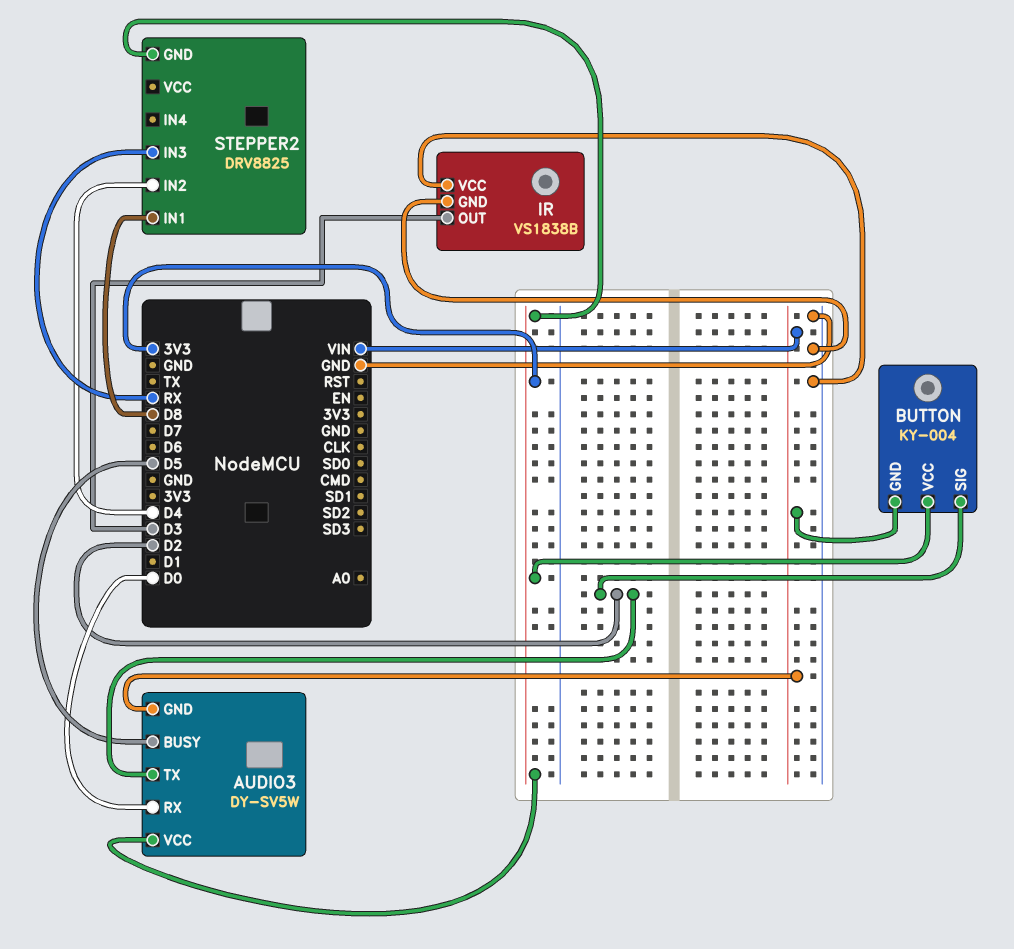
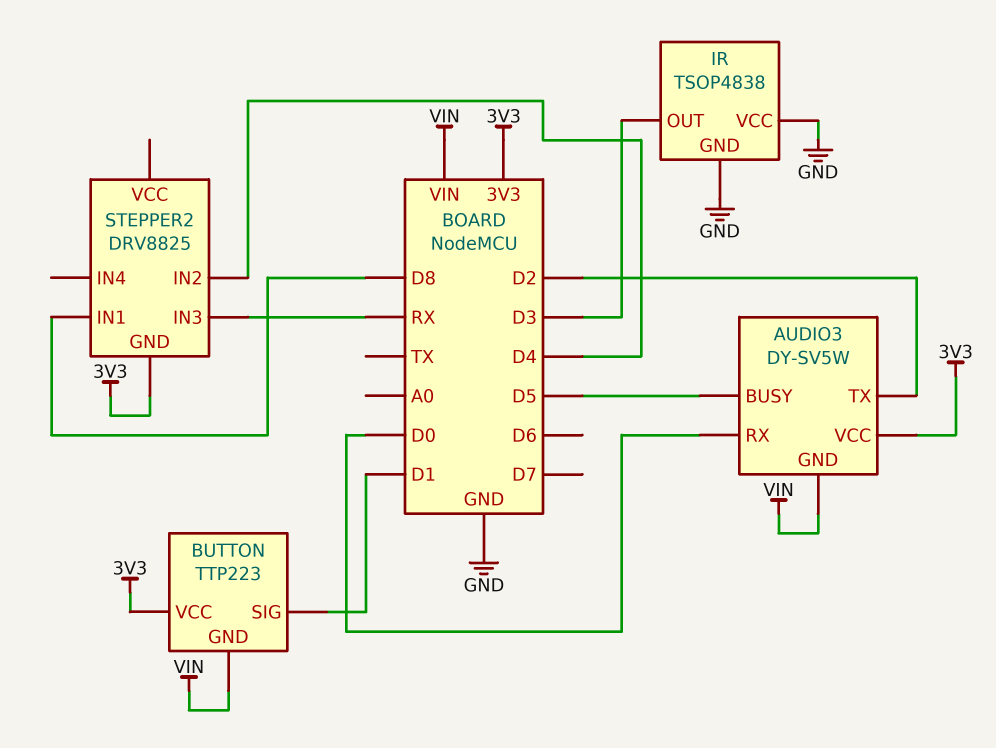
BUTTON: KY-004 -> TTP223
BUTTON pin SIG: D2 -> D1
IR: VS1838B -> TSOP4838

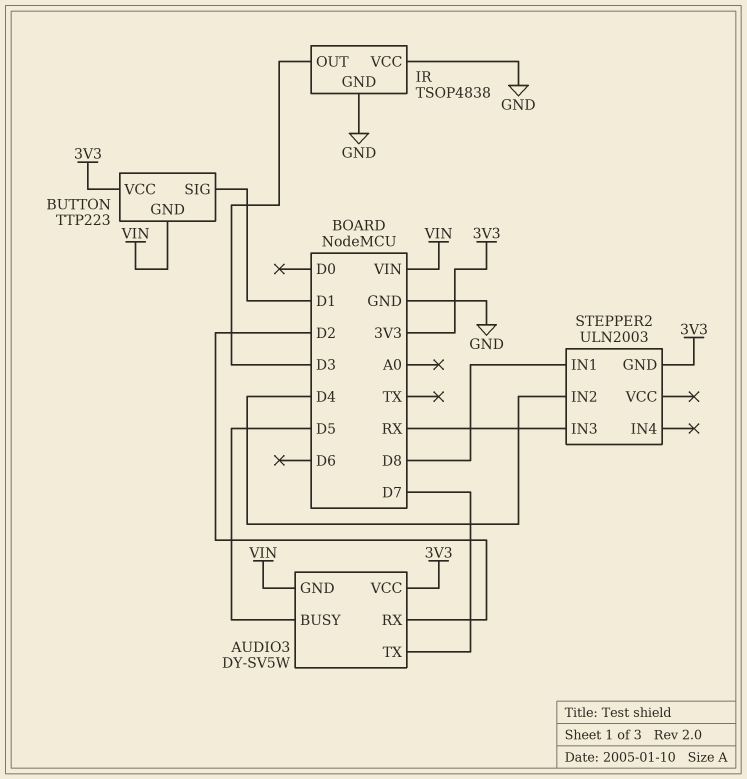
AUDIO3 pin RX: D0 -> D2
AUDIO3 pin TX: D2 -> D7
STEPPER2: DRV8825 -> ULN2003

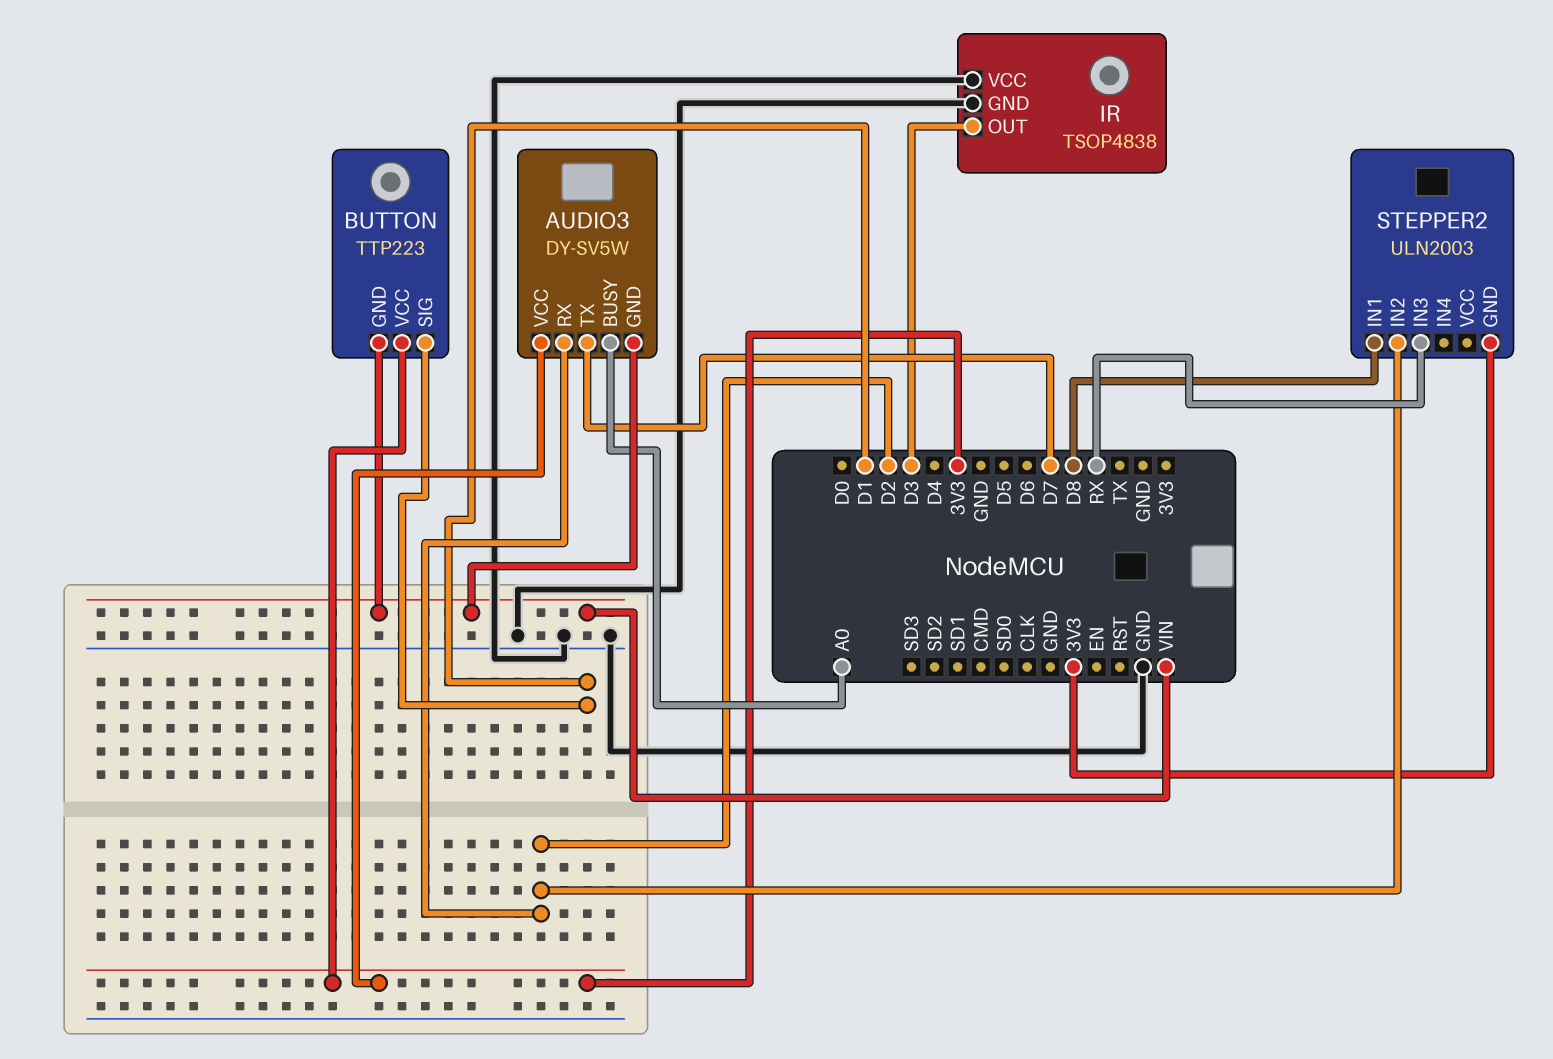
AUDIO3 pin BUSY: D5 -> A0
STEPPER2 pin IN2: D4 -> D2

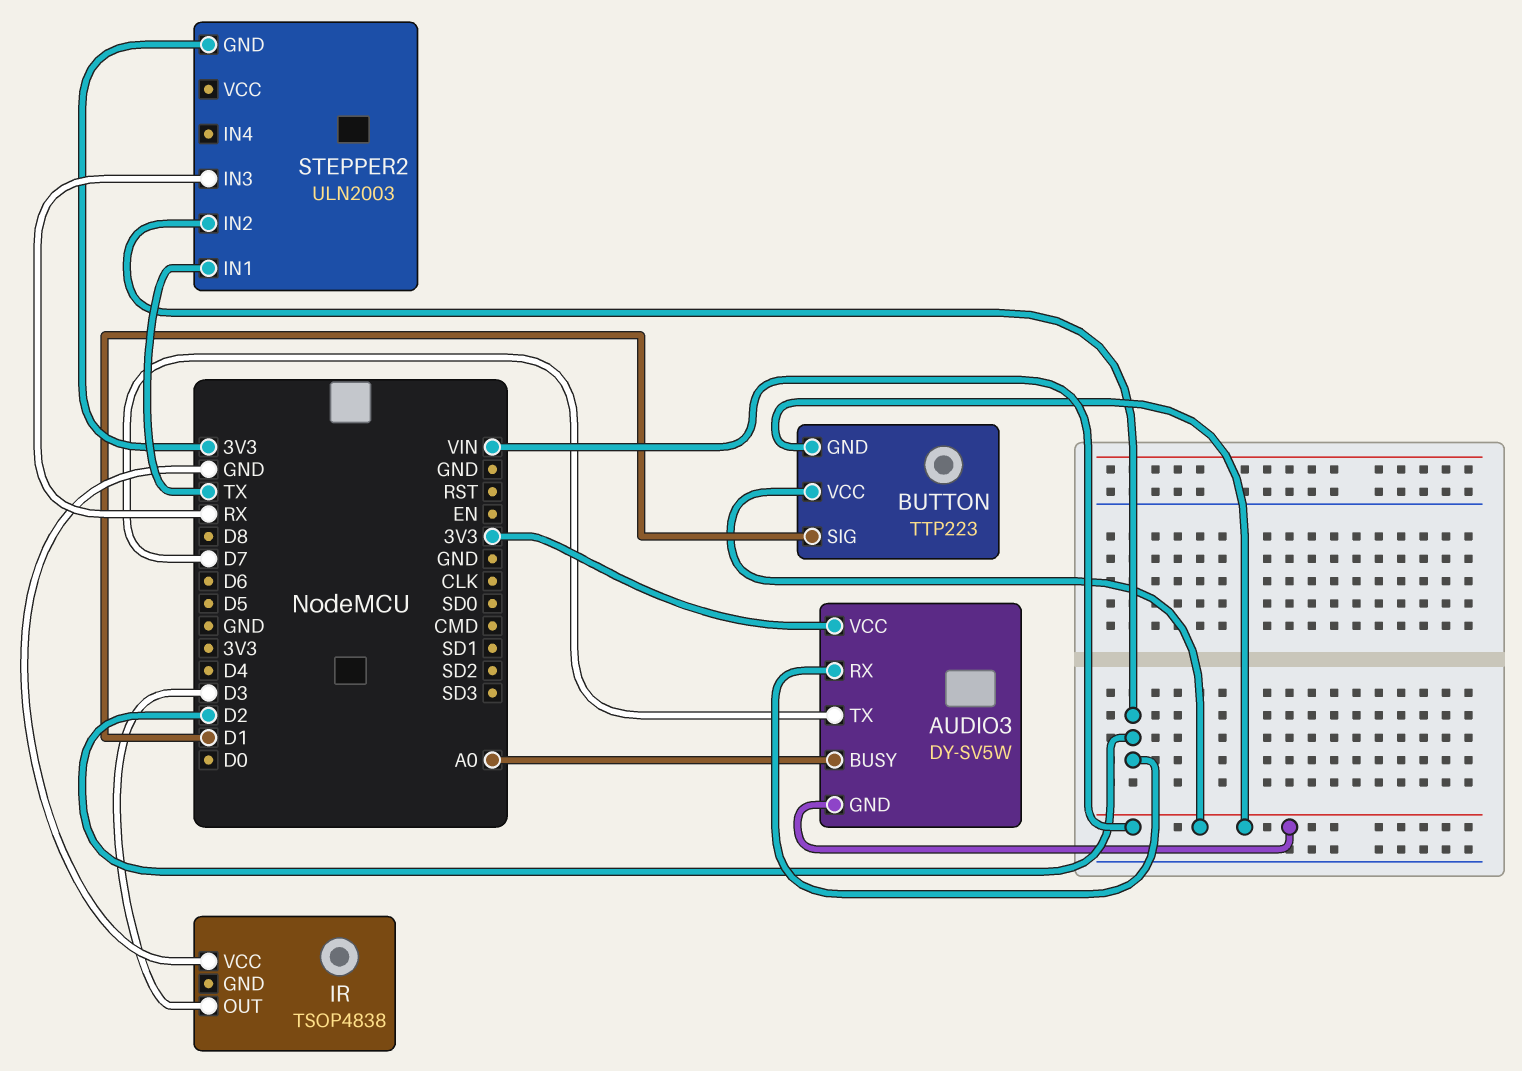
BUTTON pin VCC: 3V3 -> VIN
IR pin GND: GND -> none
STEPPER2 pin IN1: D8 -> TX

